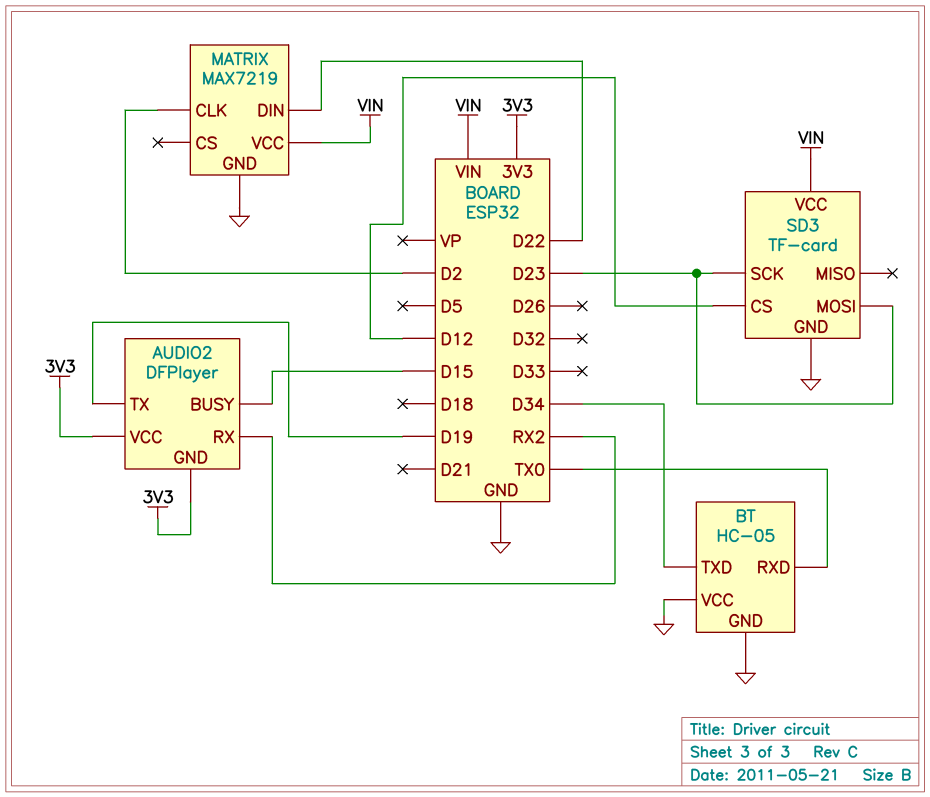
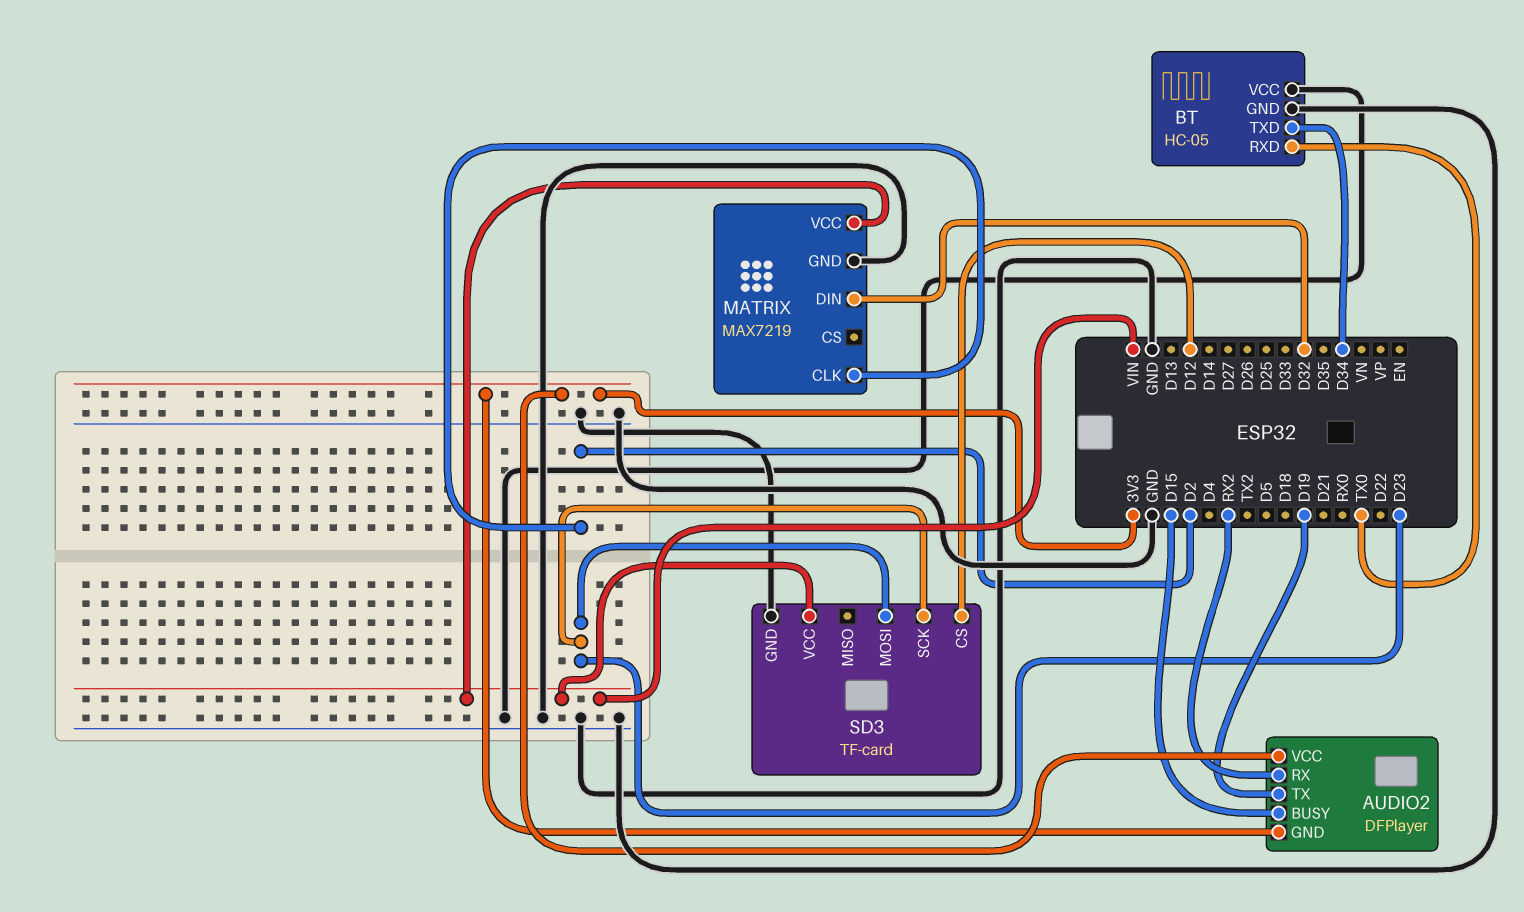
MATRIX pin DIN: D22 -> D32

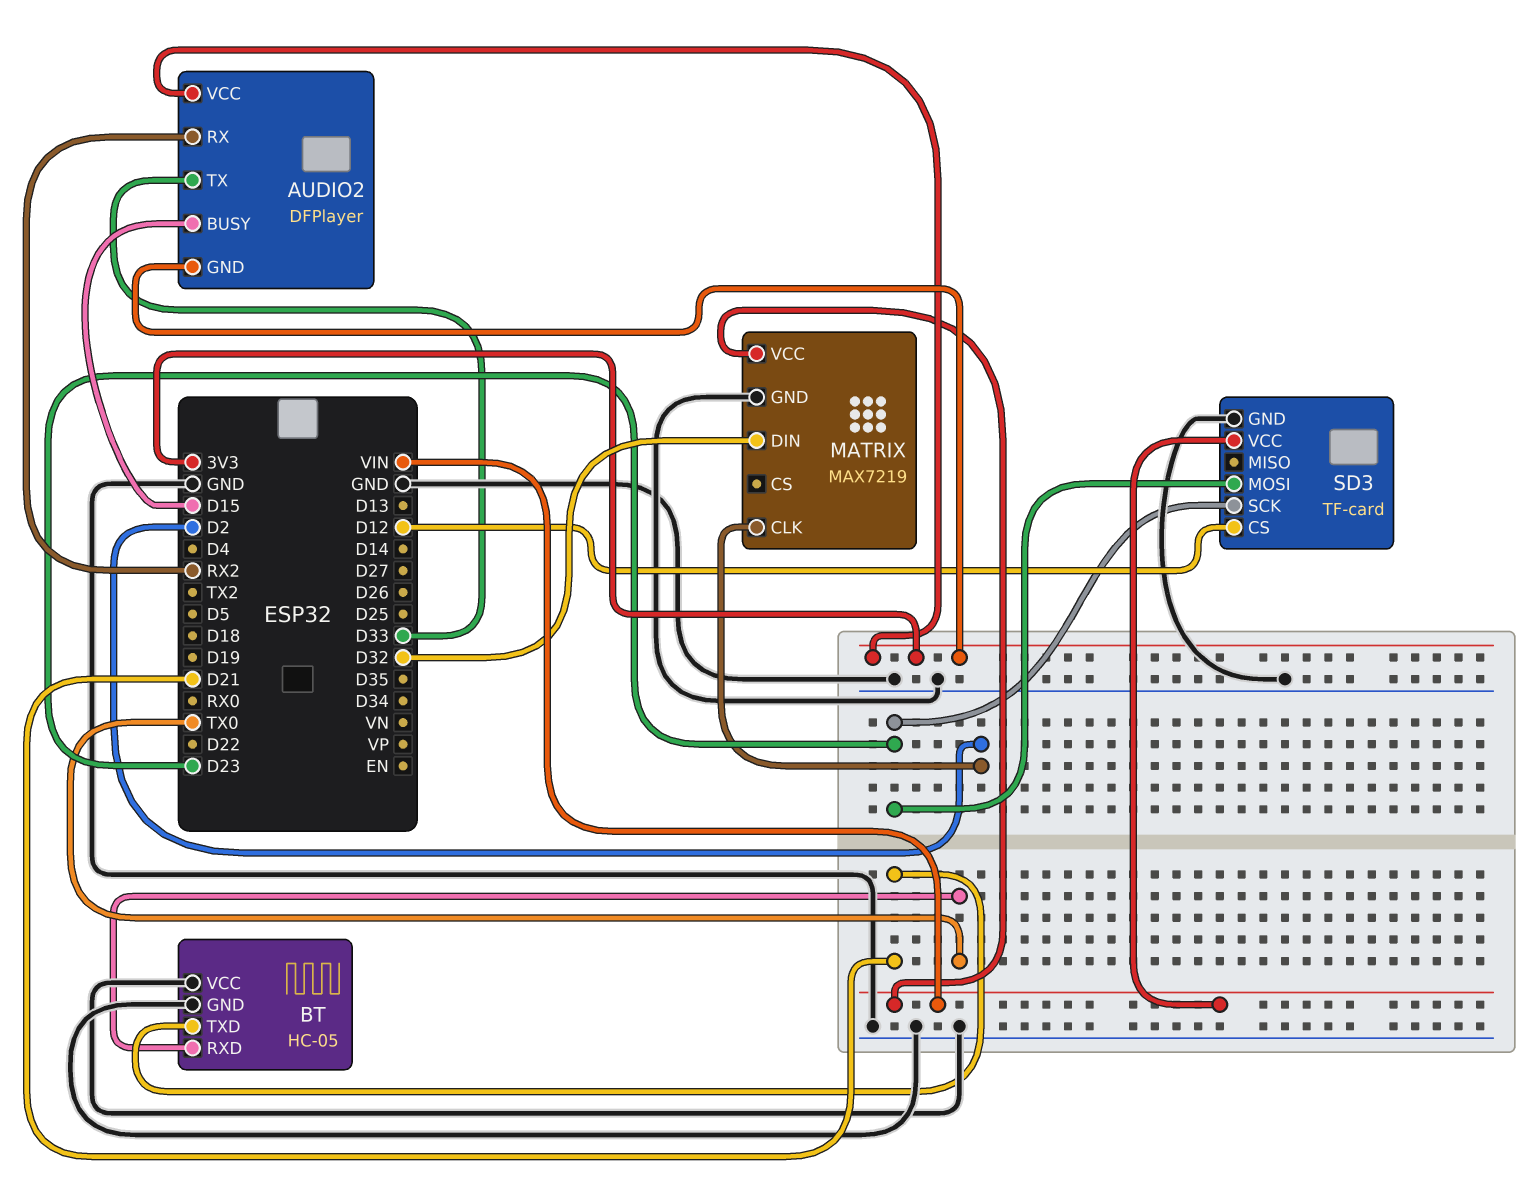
AUDIO2 pin TX: D19 -> D33
BT pin TXD: D34 -> D21

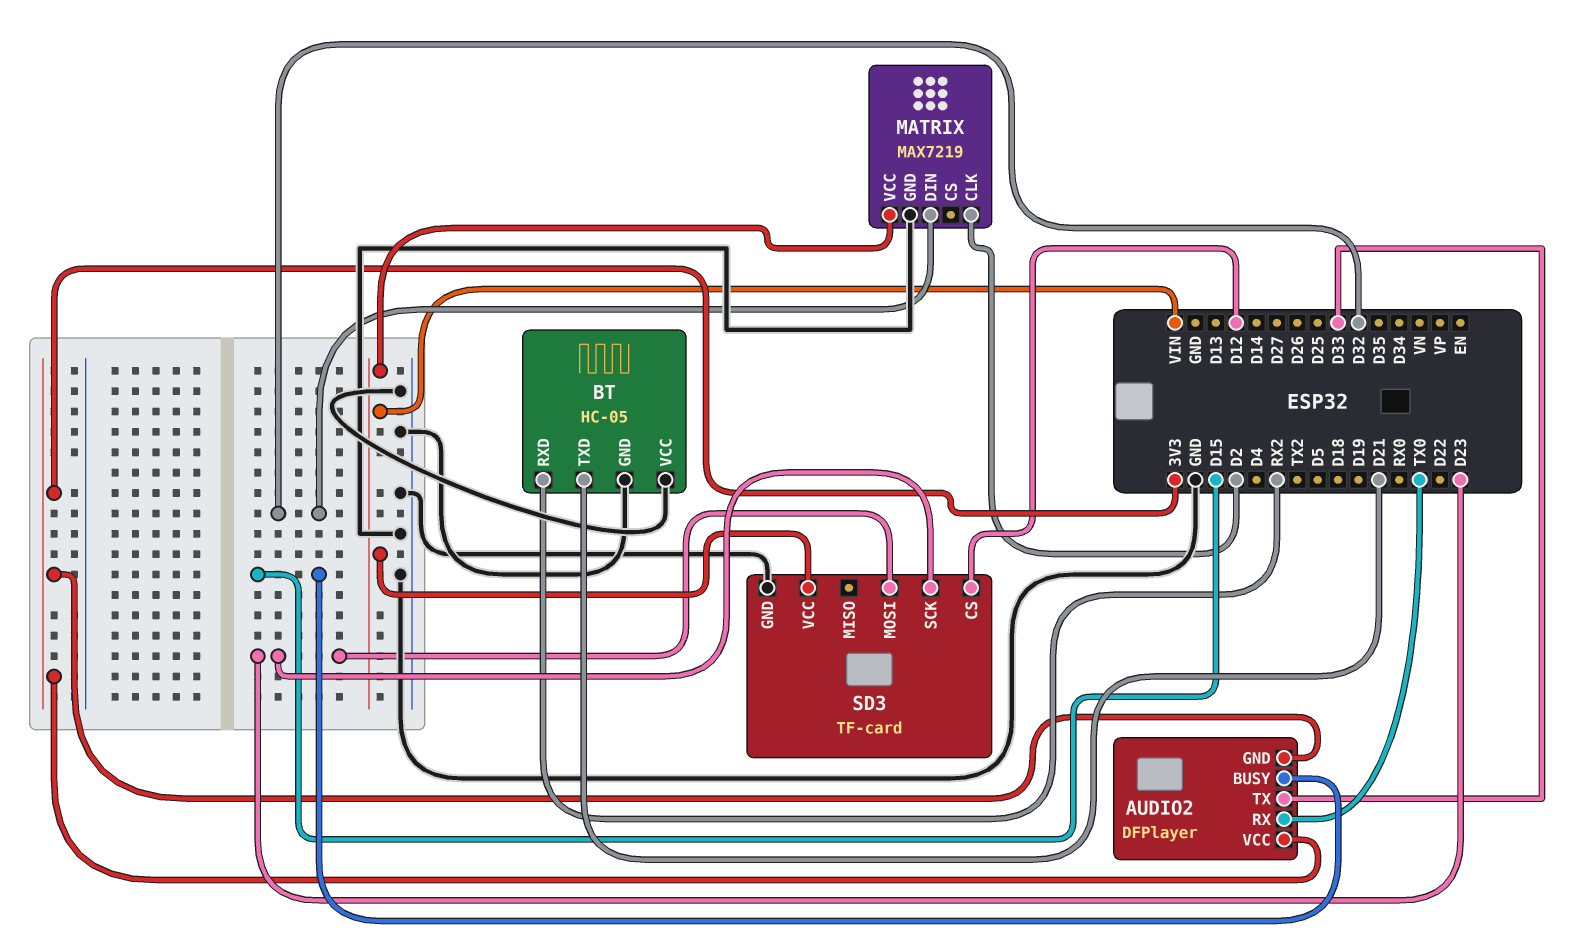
AUDIO2 pin RX: RX2 -> TX0
BT pin RXD: TX0 -> RX2

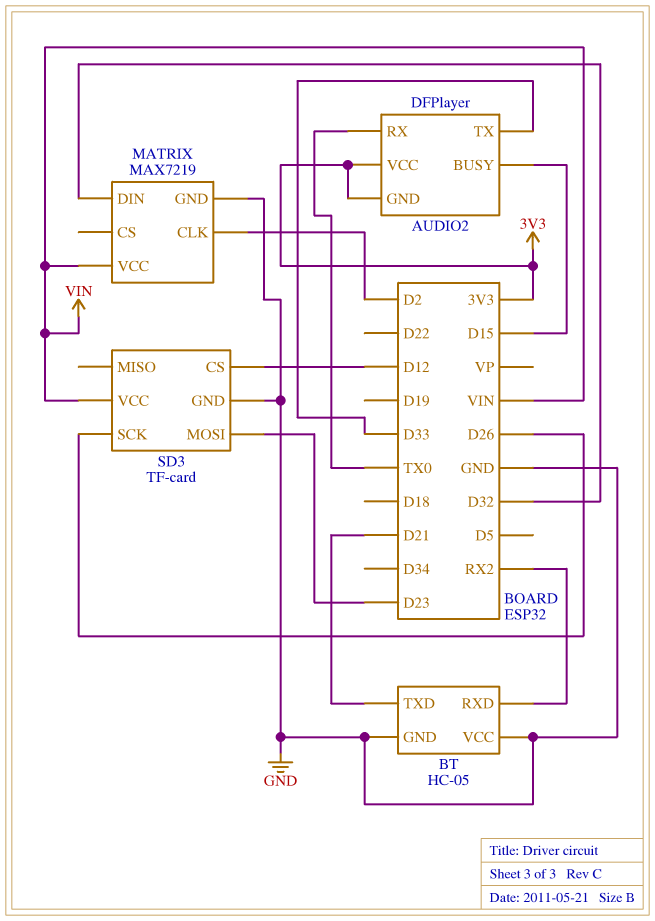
SD3 pin SCK: D23 -> D26

